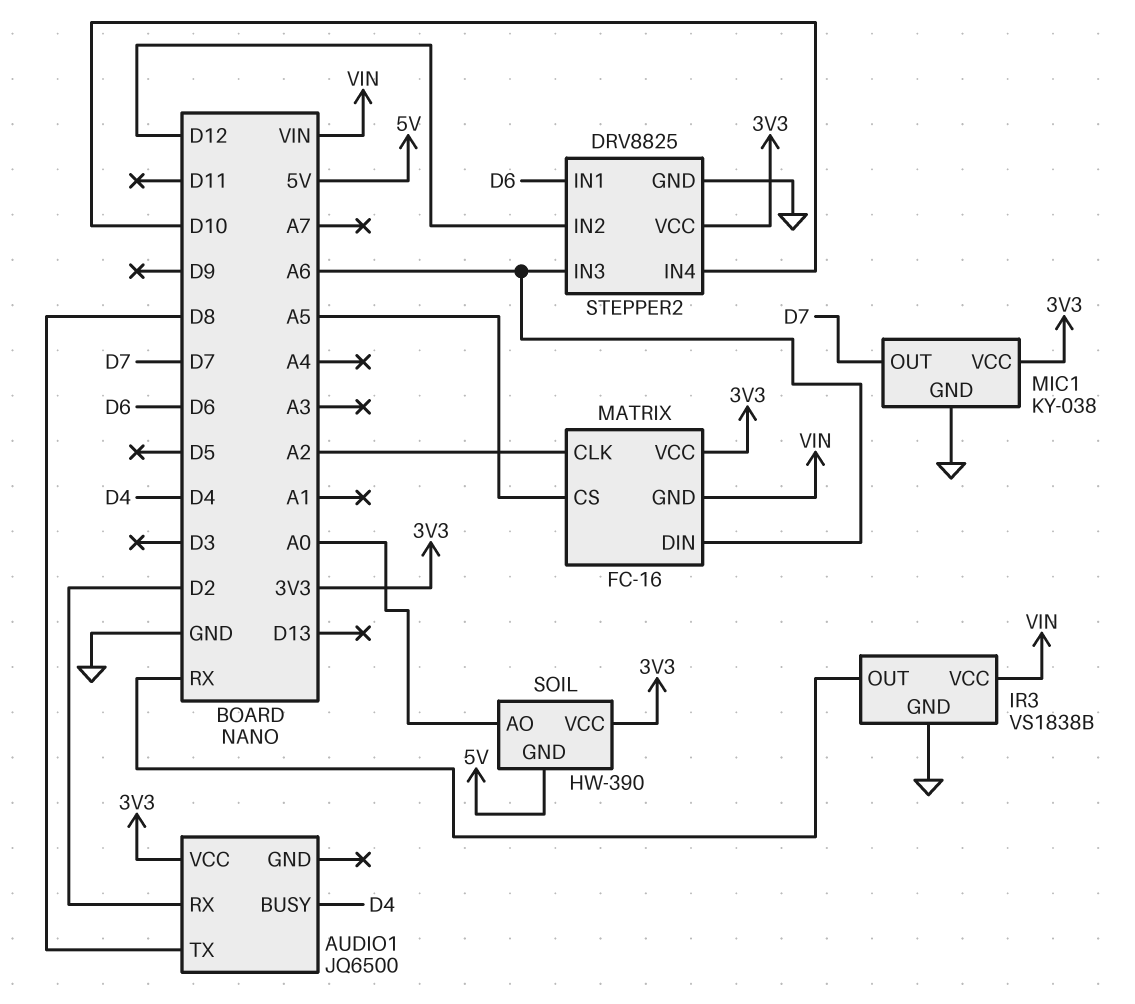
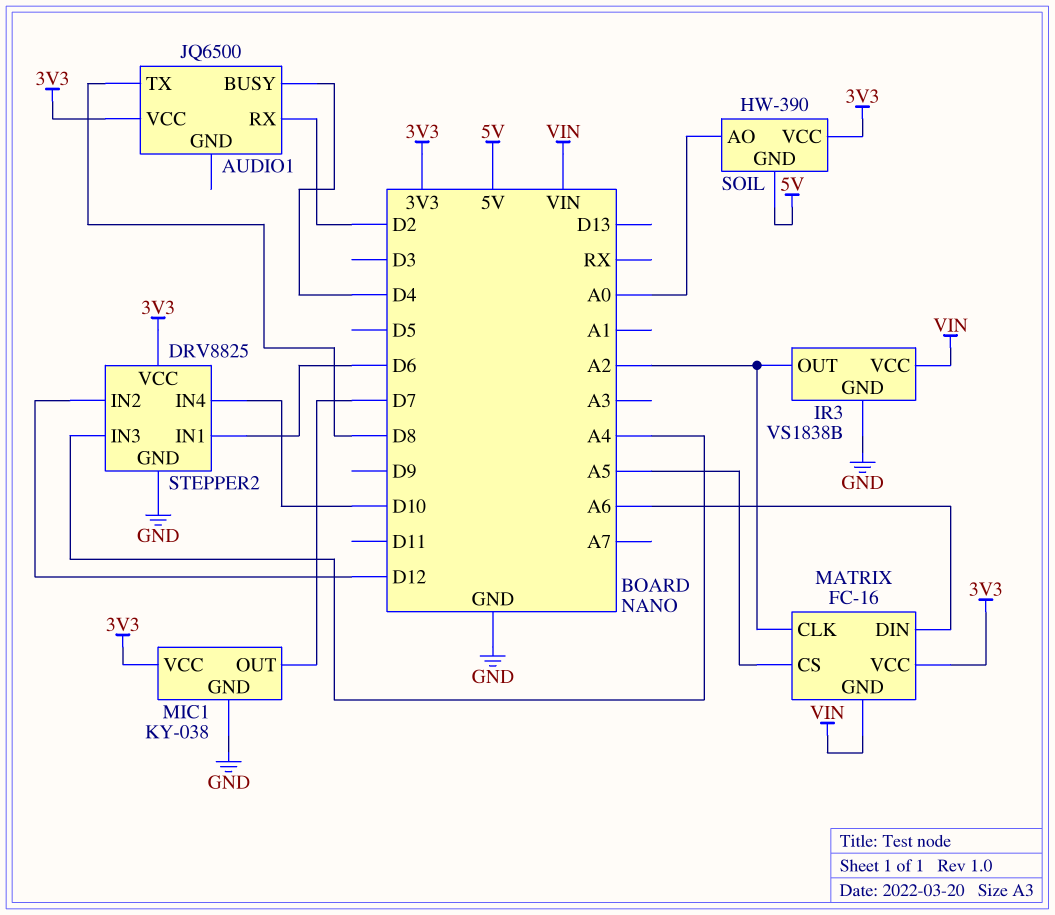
IR3 pin OUT: RX -> A2
STEPPER2 pin IN3: A6 -> A4

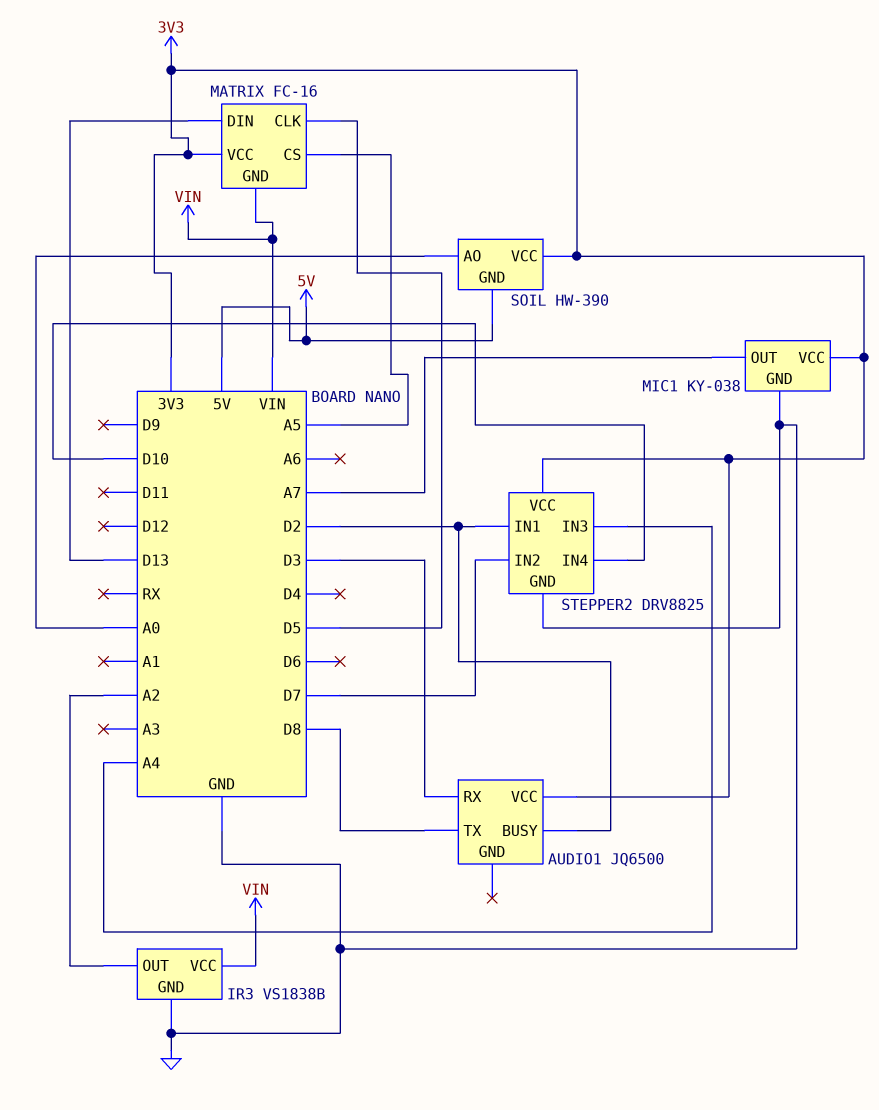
AUDIO1 pin BUSY: D4 -> D2
AUDIO1 pin RX: D2 -> D3
MATRIX pin CLK: A2 -> D5
MATRIX pin DIN: A6 -> D13
MIC1 pin OUT: D7 -> A7
STEPPER2 pin IN1: D6 -> D2
STEPPER2 pin IN2: D12 -> D7

